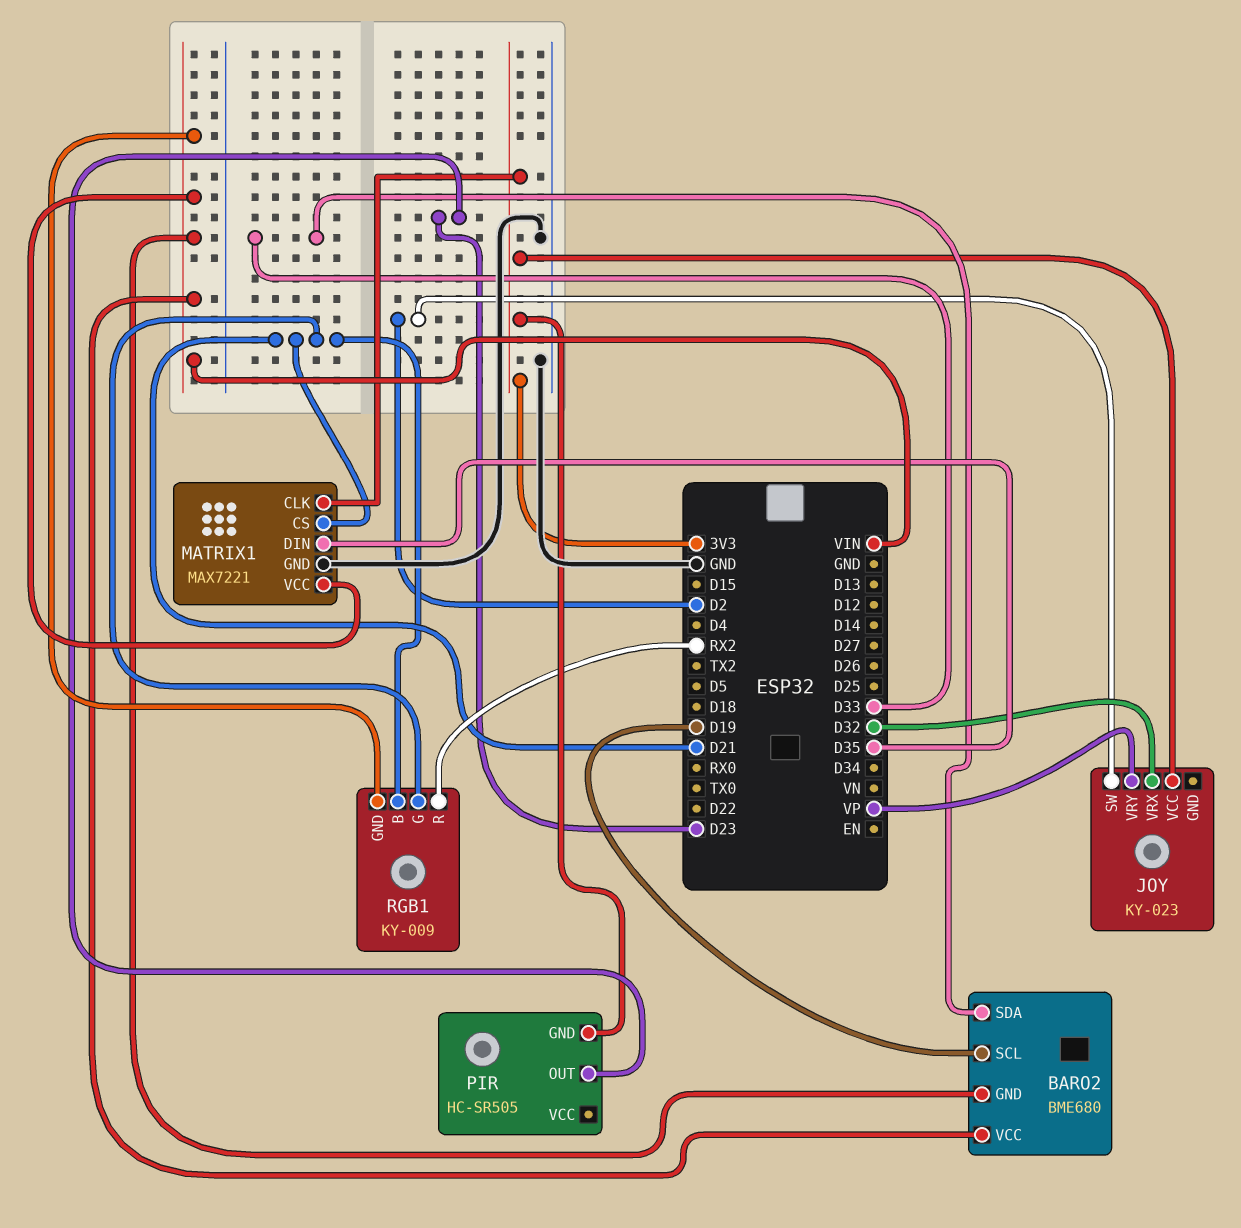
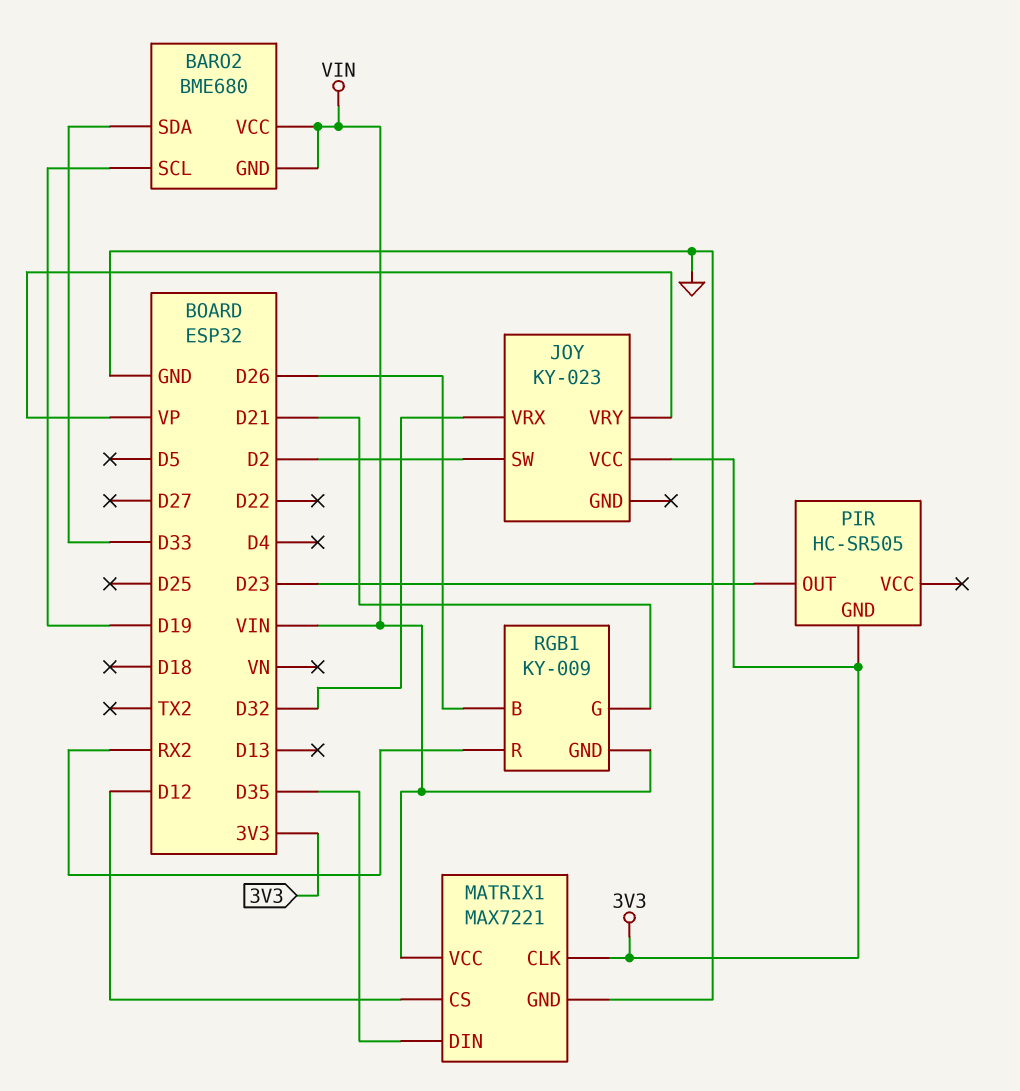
MATRIX1 pin CS: D21 -> D12
RGB1 pin B: D21 -> D26

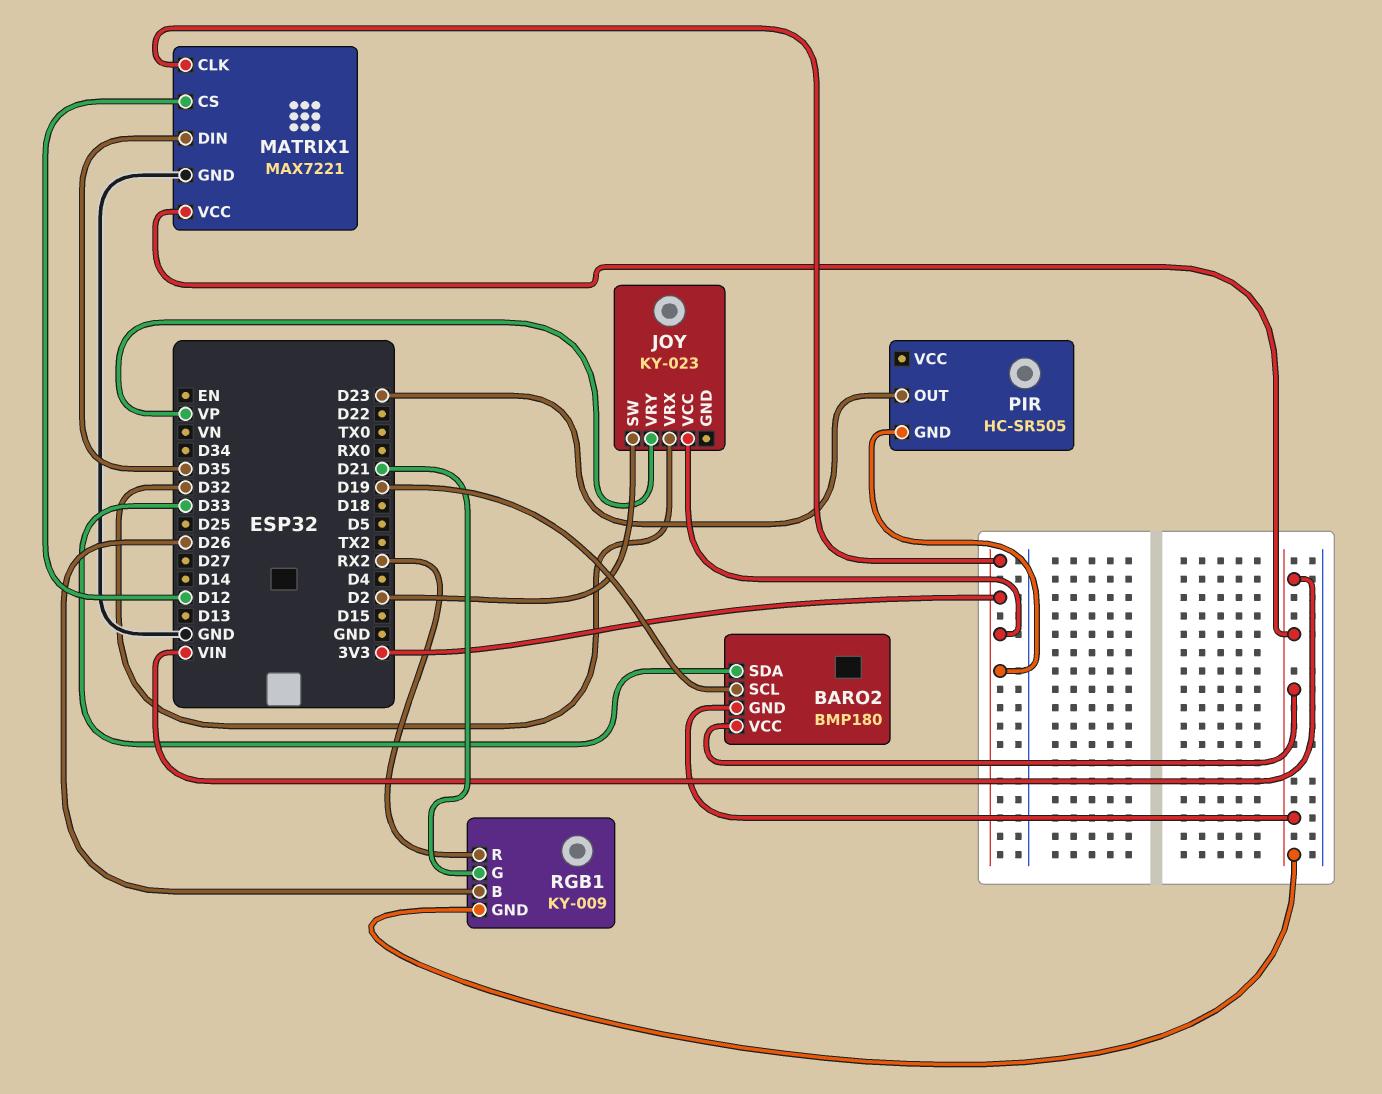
BARO2: BME680 -> BMP180

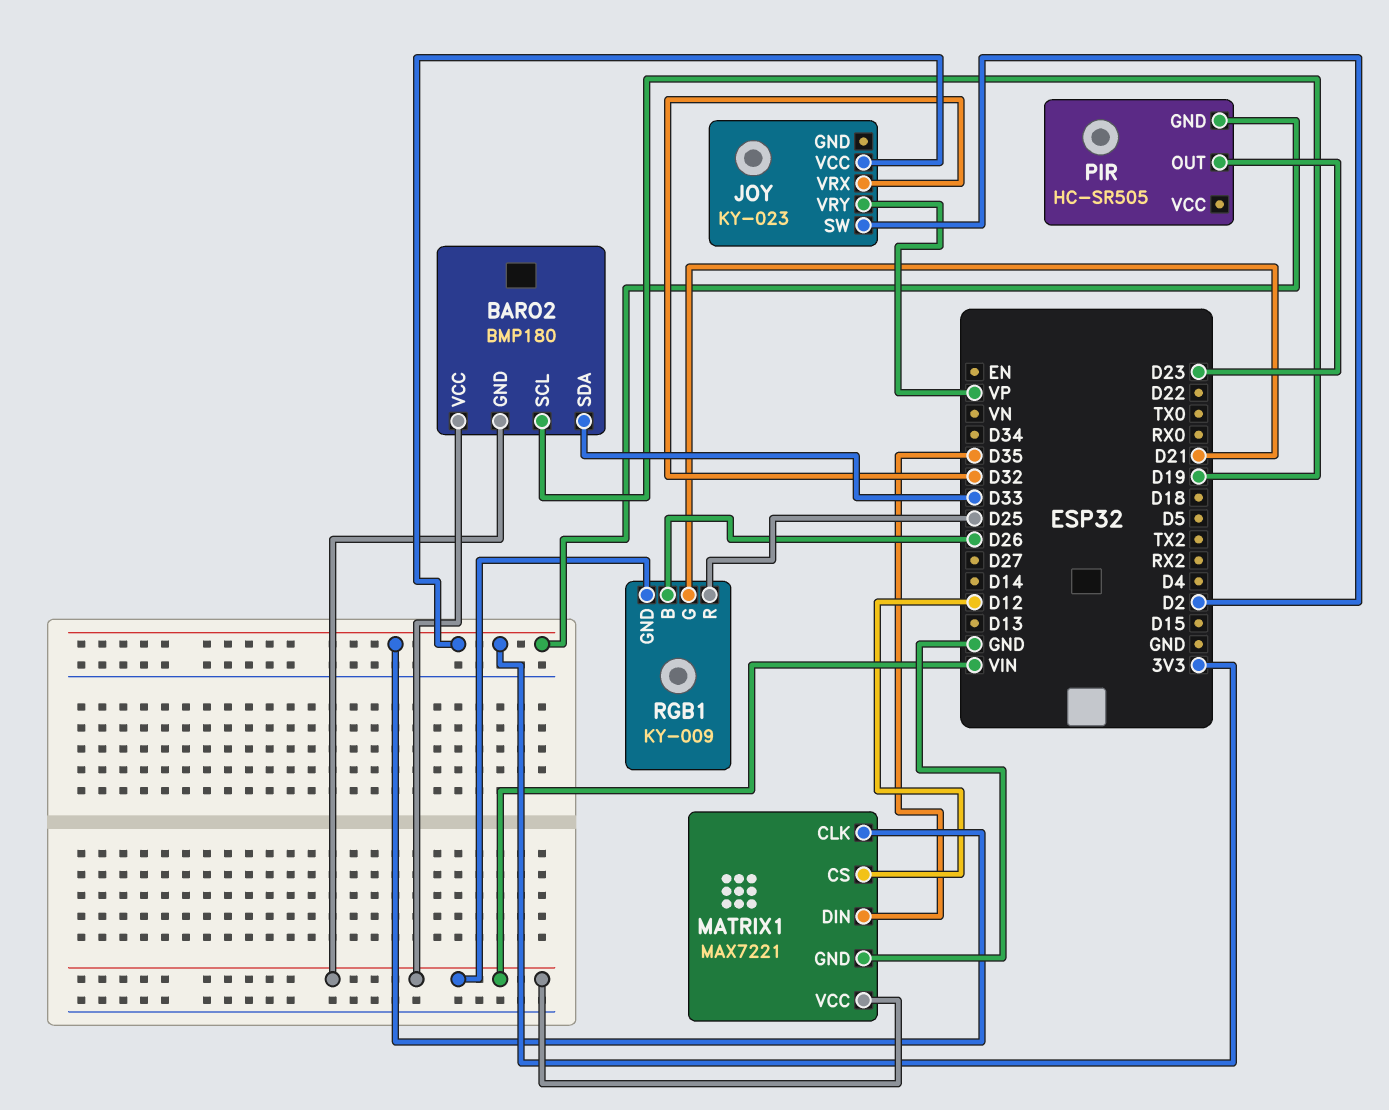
RGB1 pin R: RX2 -> D25

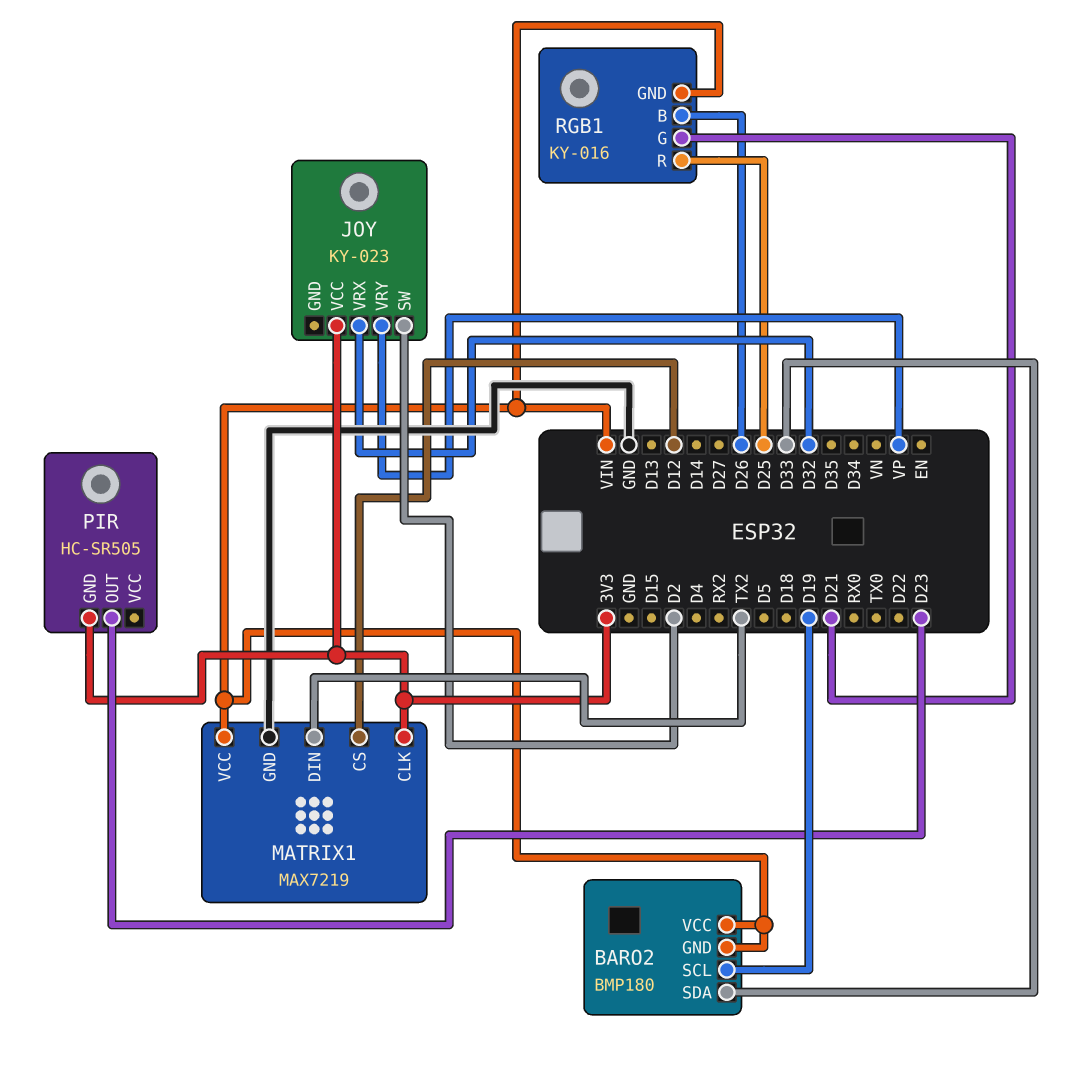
MATRIX1: MAX7221 -> MAX7219
MATRIX1 pin DIN: D35 -> TX2
RGB1: KY-009 -> KY-016

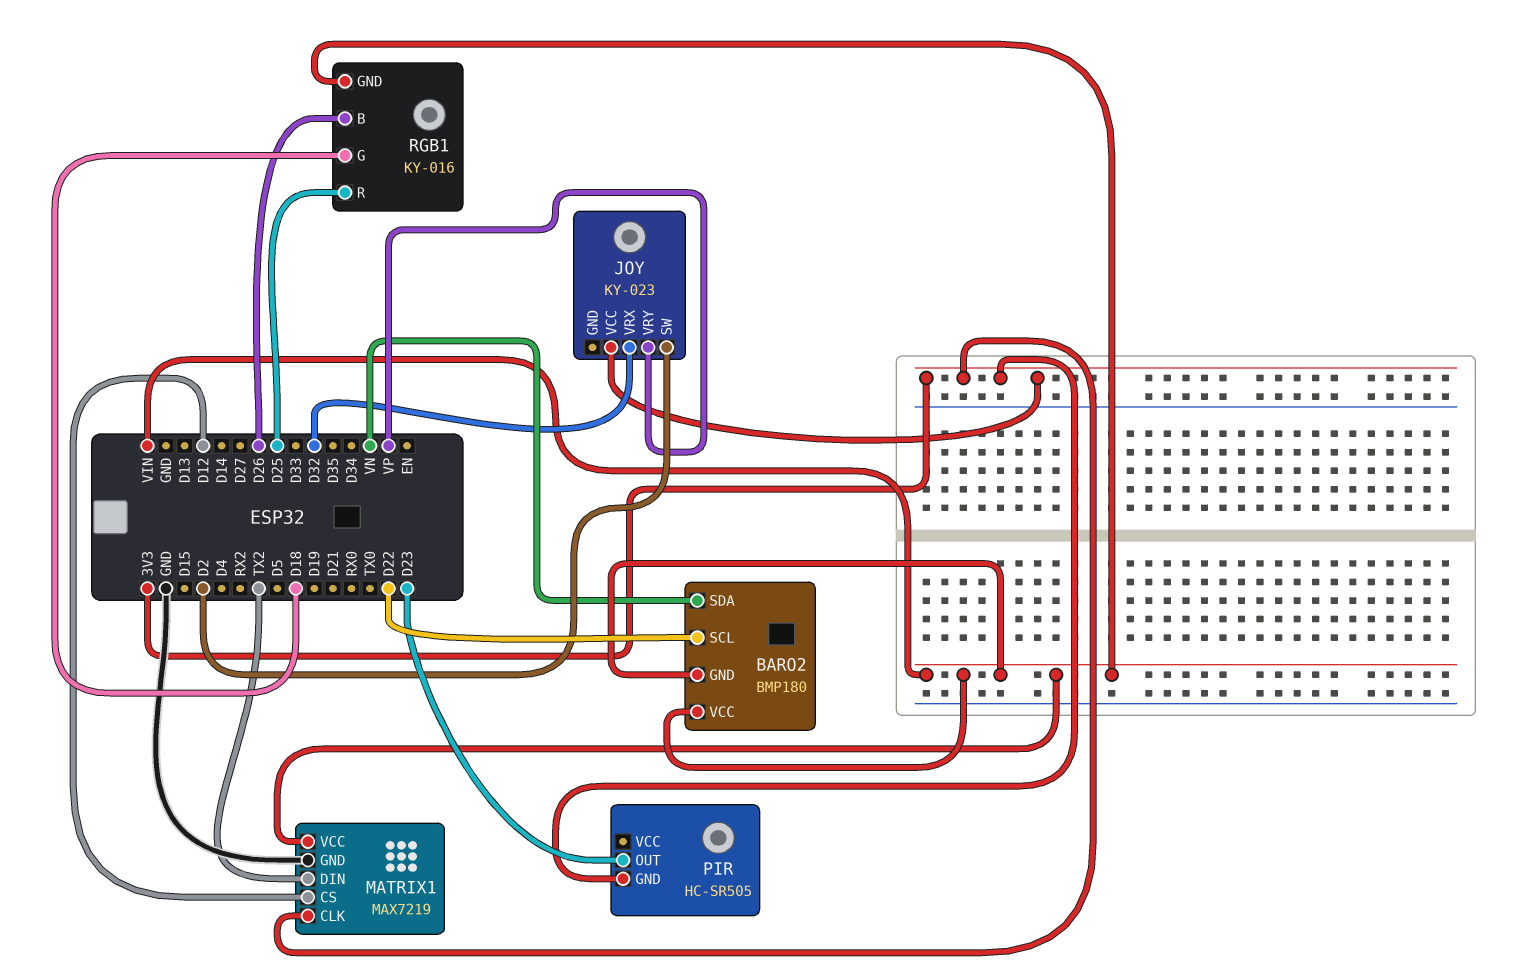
BARO2 pin SCL: D19 -> D22
BARO2 pin SDA: D33 -> VN
RGB1 pin G: D21 -> D18

